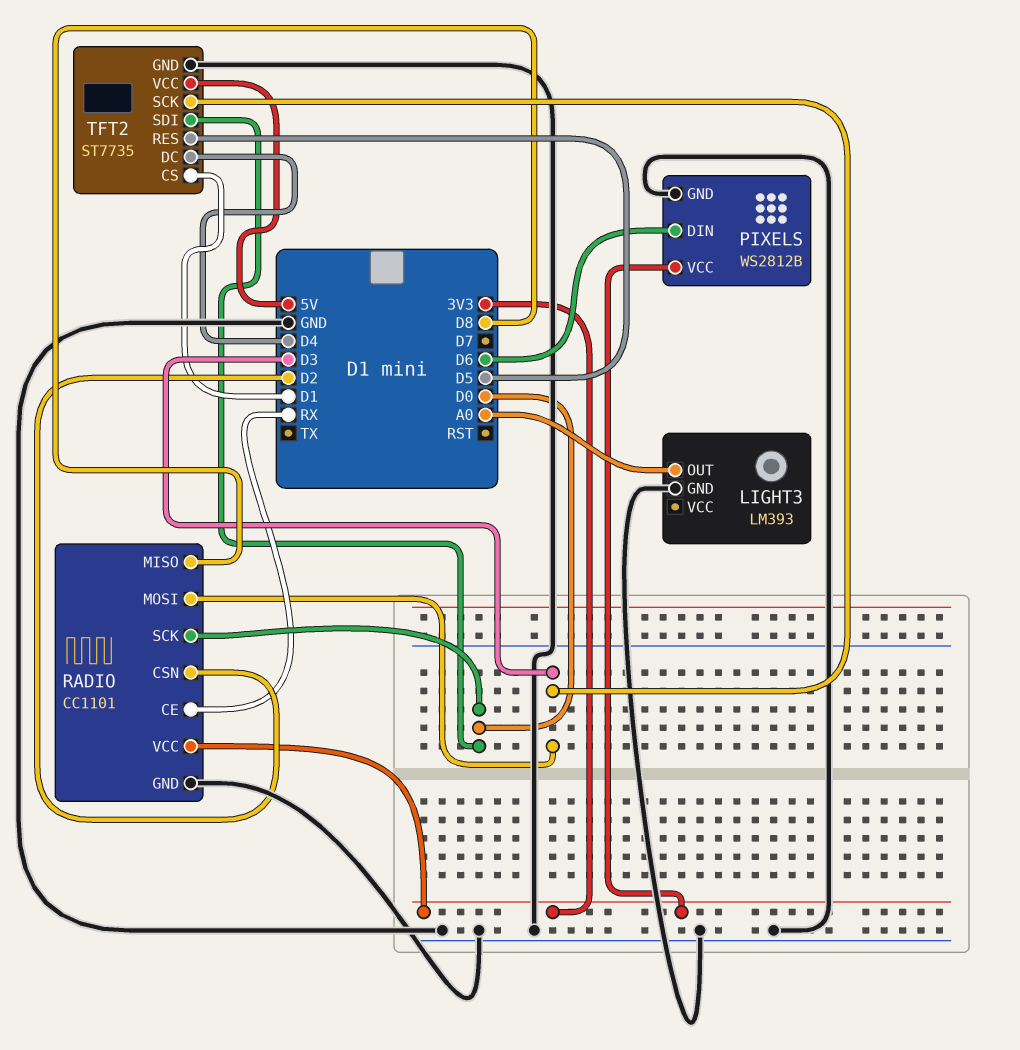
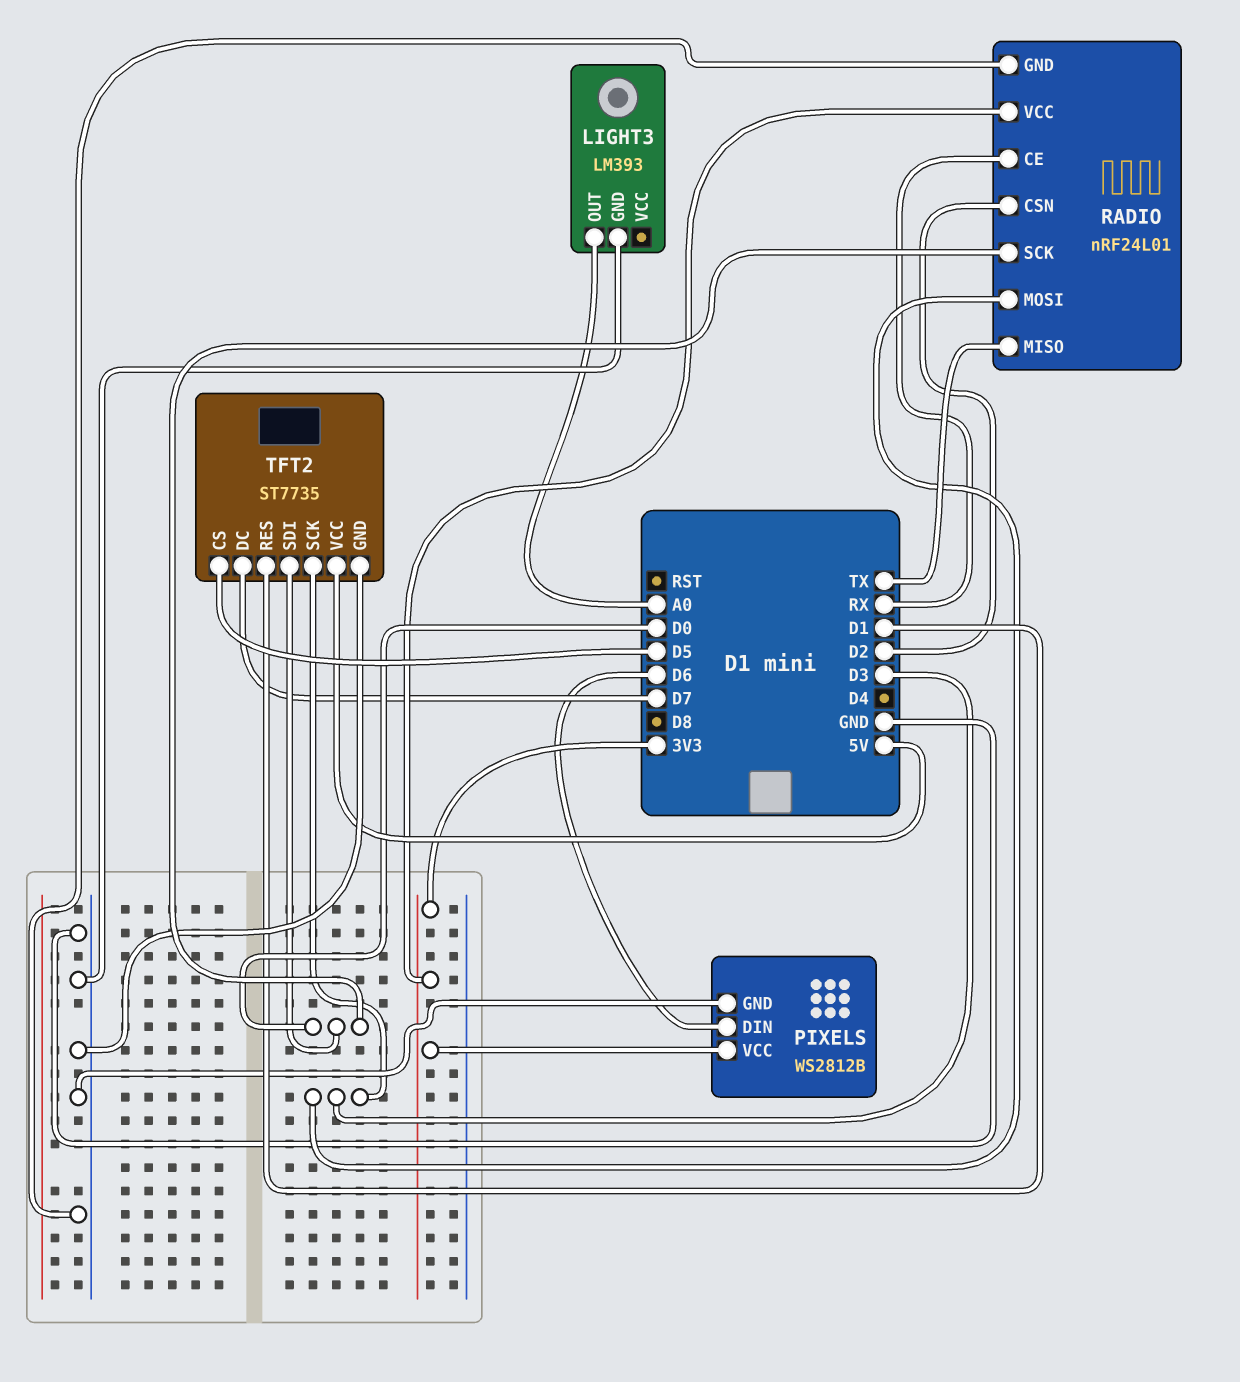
RADIO: CC1101 -> nRF24L01
RADIO pin MISO: D8 -> TX
TFT2 pin CS: D1 -> D5
TFT2 pin DC: D4 -> D7
TFT2 pin RES: D5 -> D1

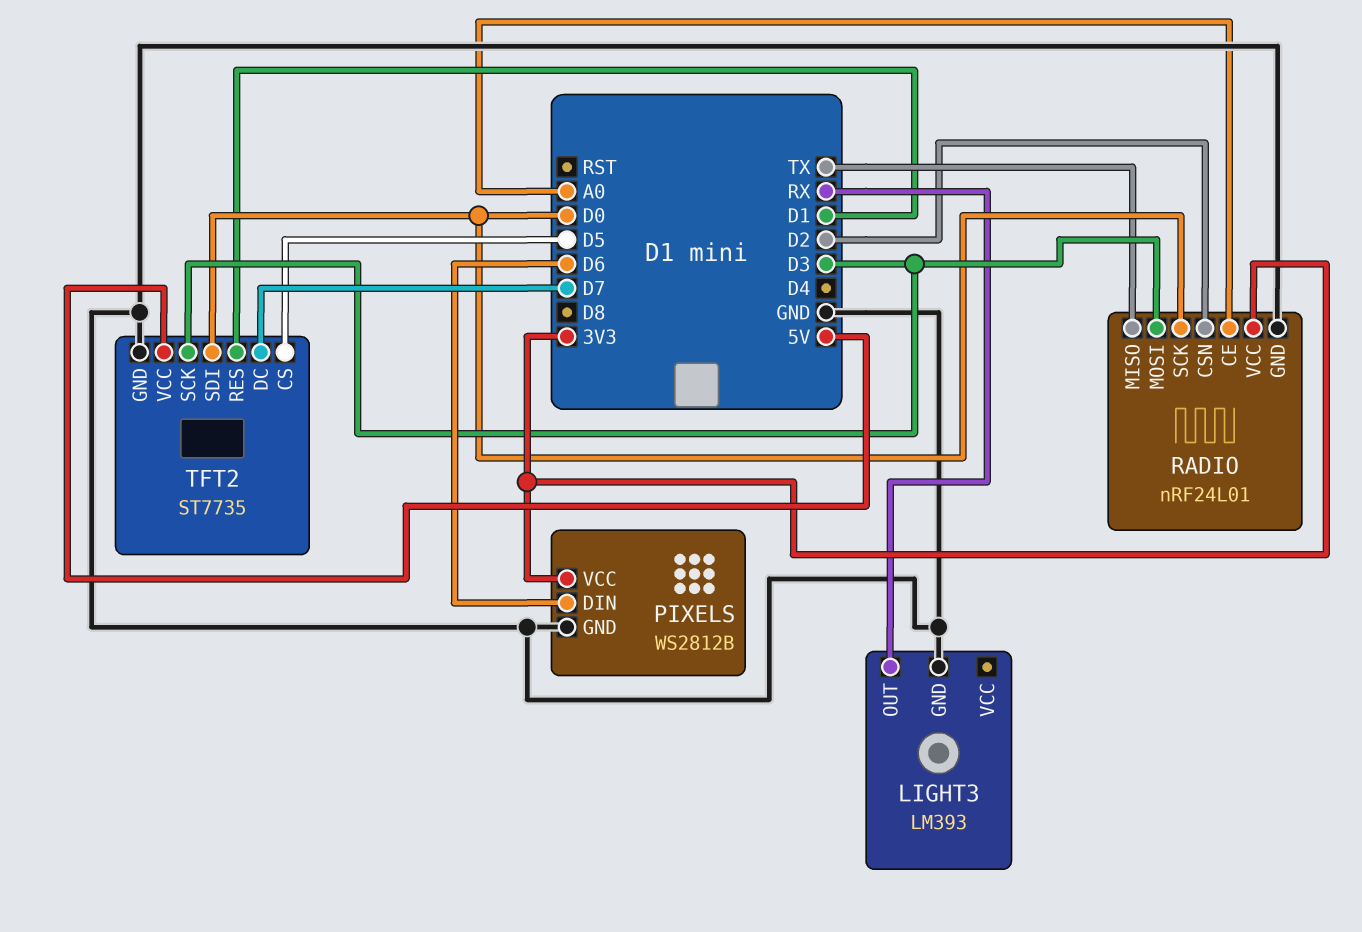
LIGHT3 pin OUT: A0 -> RX
RADIO pin CE: RX -> A0

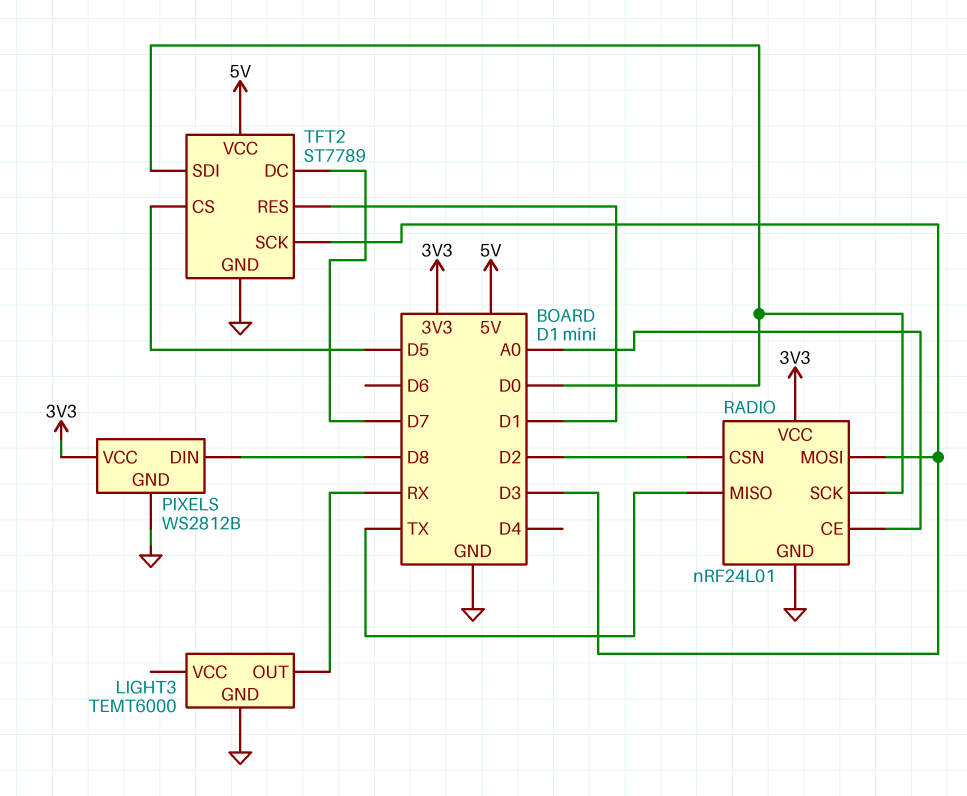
LIGHT3: LM393 -> TEMT6000
PIXELS pin DIN: D6 -> D8
TFT2: ST7735 -> ST7789

